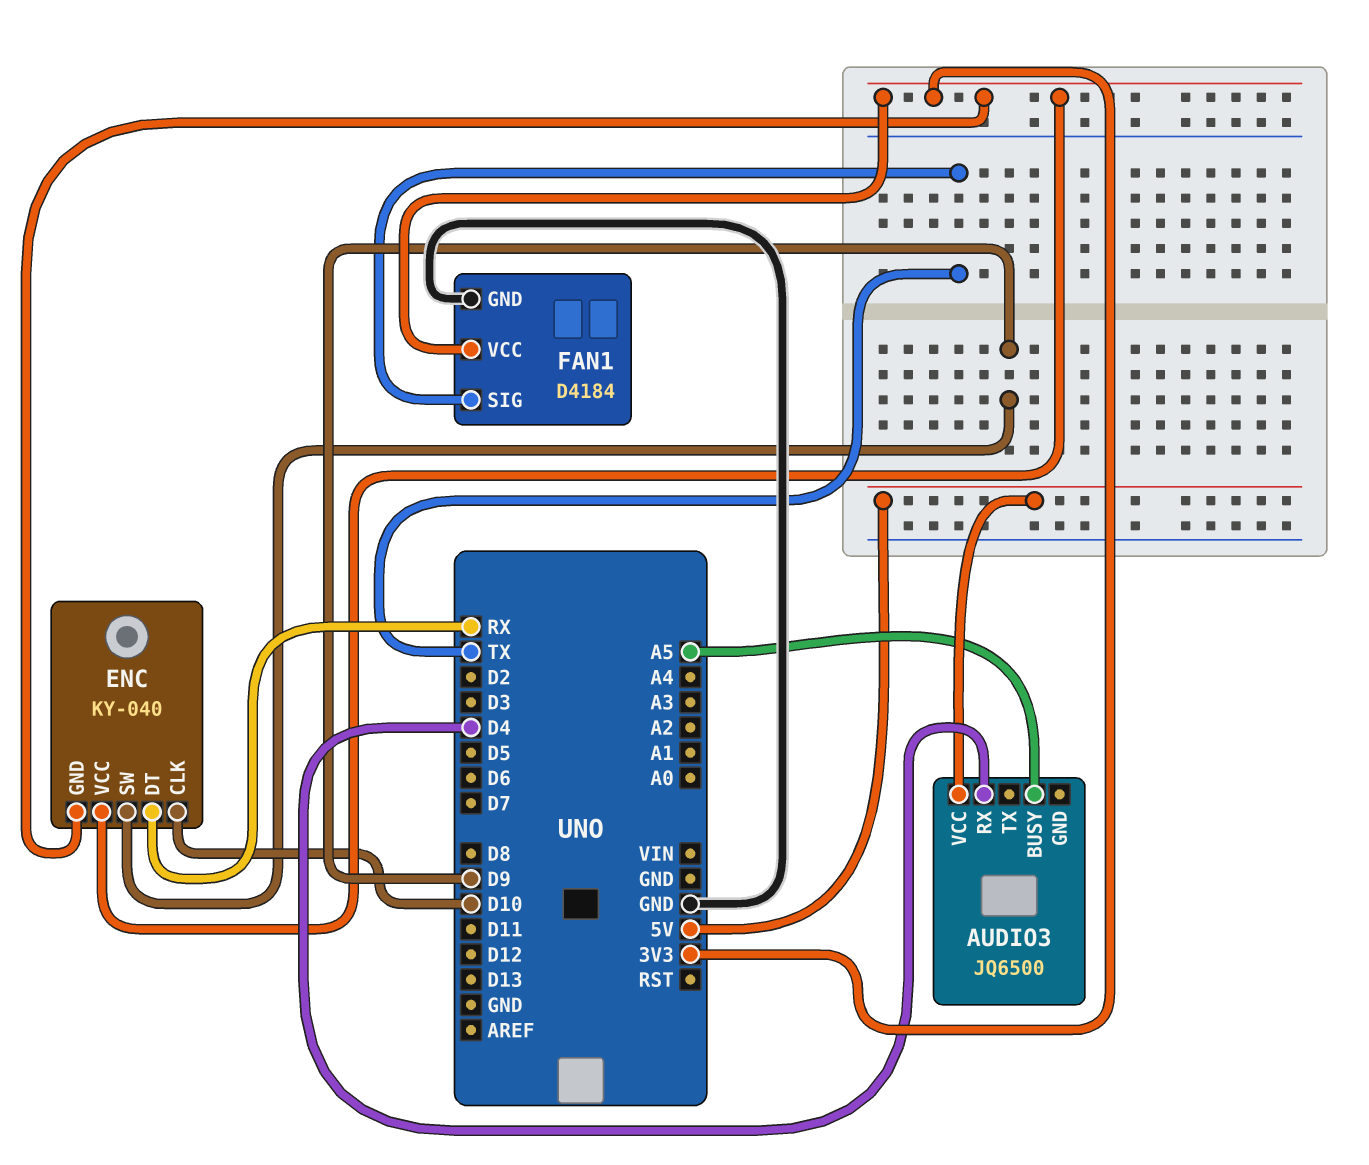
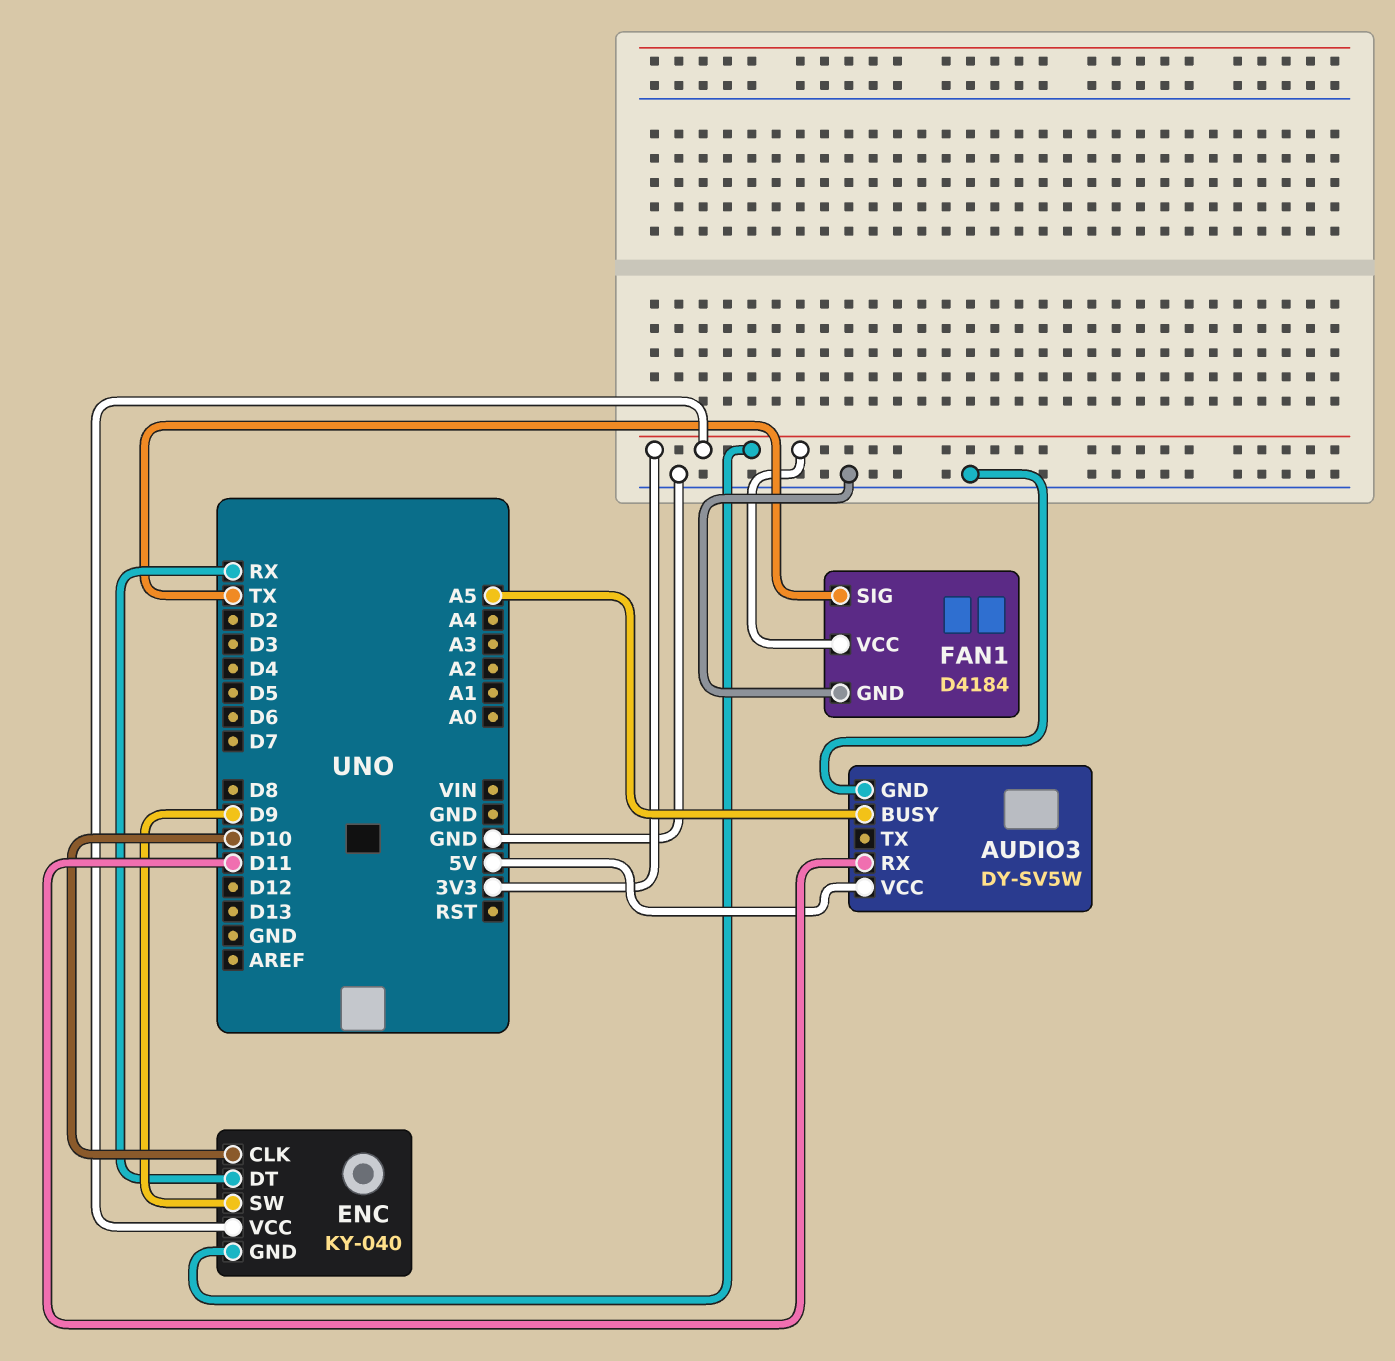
AUDIO3: JQ6500 -> DY-SV5W
AUDIO3 pin GND: none -> GND
AUDIO3 pin RX: D4 -> D11

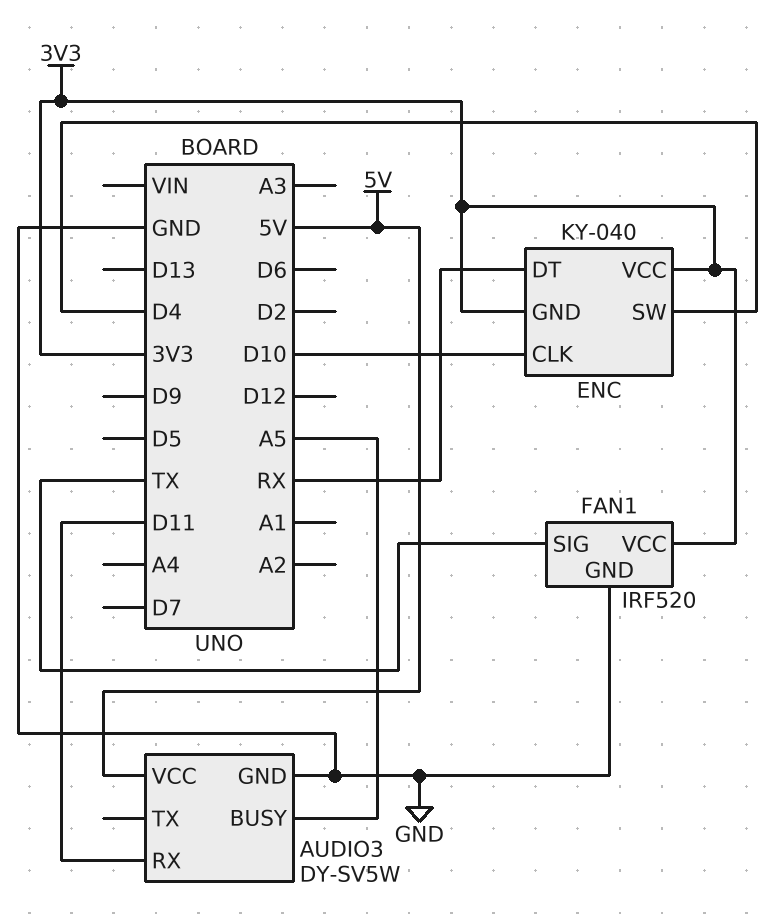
ENC pin SW: D9 -> D4
FAN1: D4184 -> IRF520

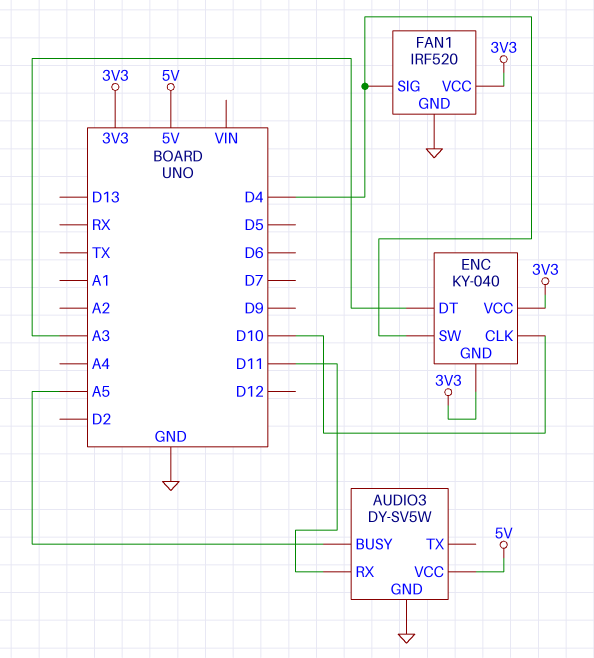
ENC pin DT: RX -> A3
FAN1 pin SIG: TX -> D4

